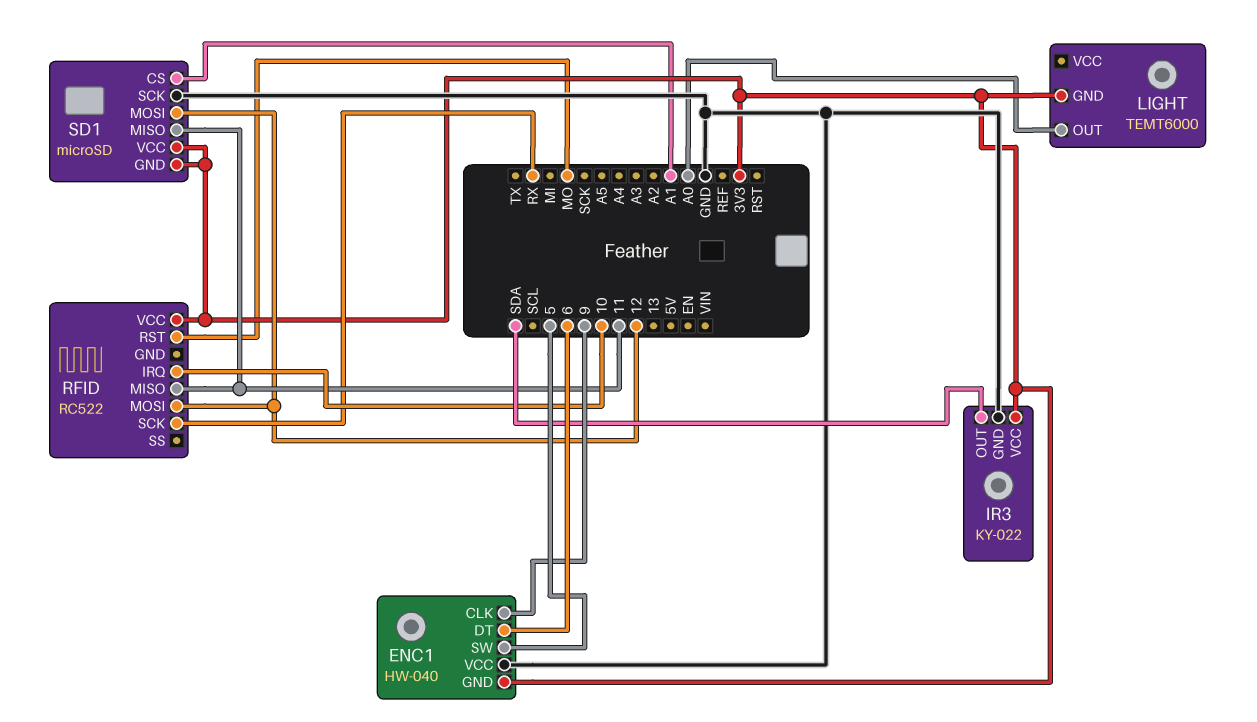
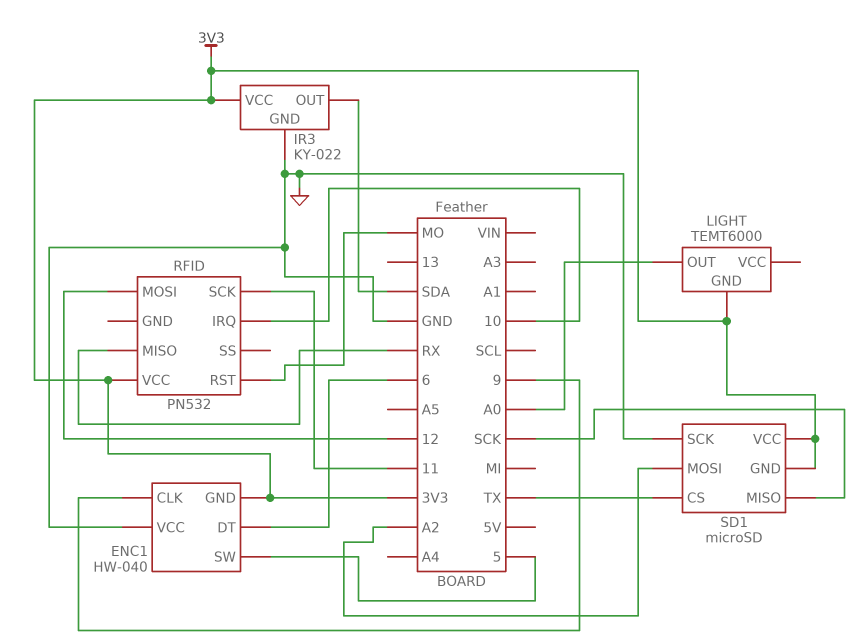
RFID: RC522 -> PN532
RFID pin MISO: 11 -> RX
RFID pin SCK: RX -> 11
SD1 pin CS: A1 -> TX
SD1 pin MISO: 11 -> SCK
SD1 pin MOSI: 12 -> A2

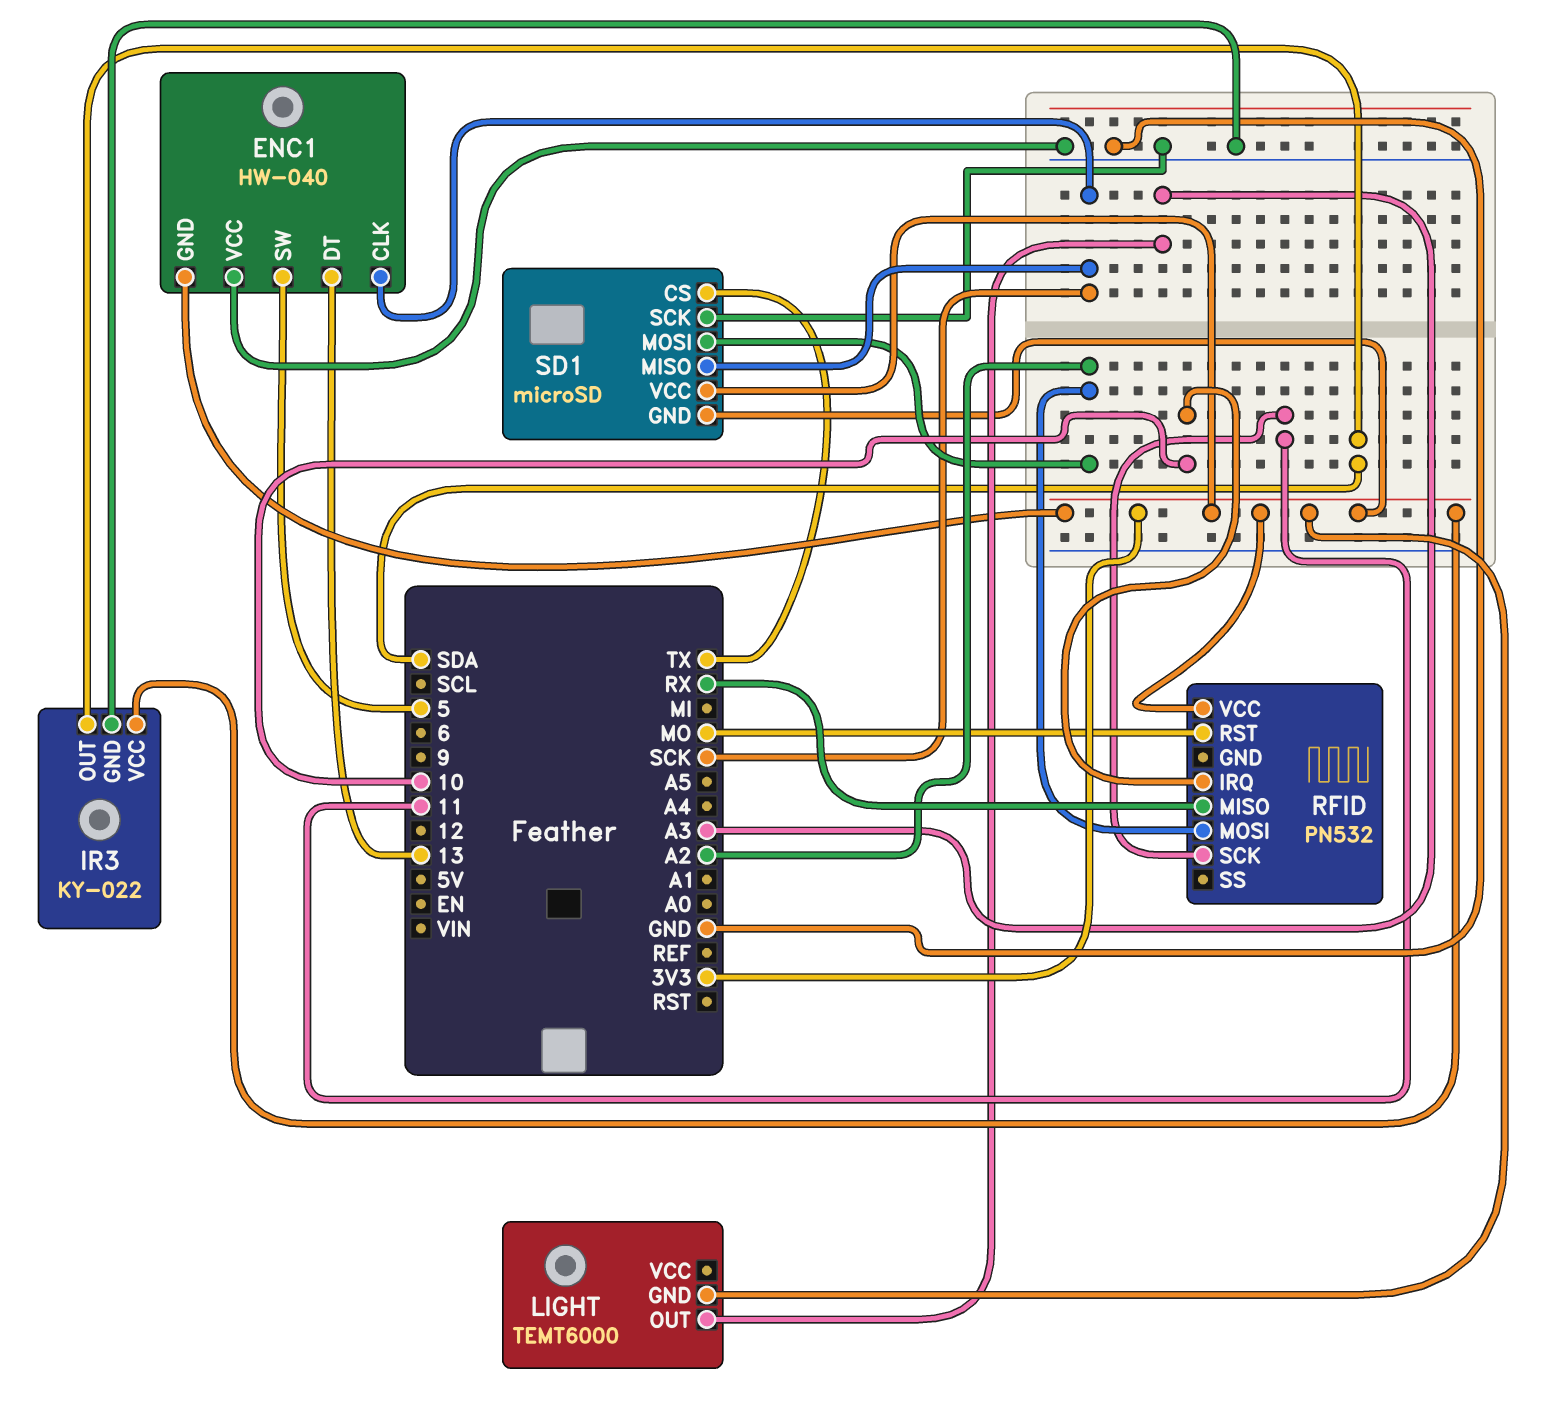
ENC1 pin CLK: 9 -> SCK
ENC1 pin DT: 6 -> 13
LIGHT pin OUT: A0 -> A3
RFID pin MOSI: 12 -> A2

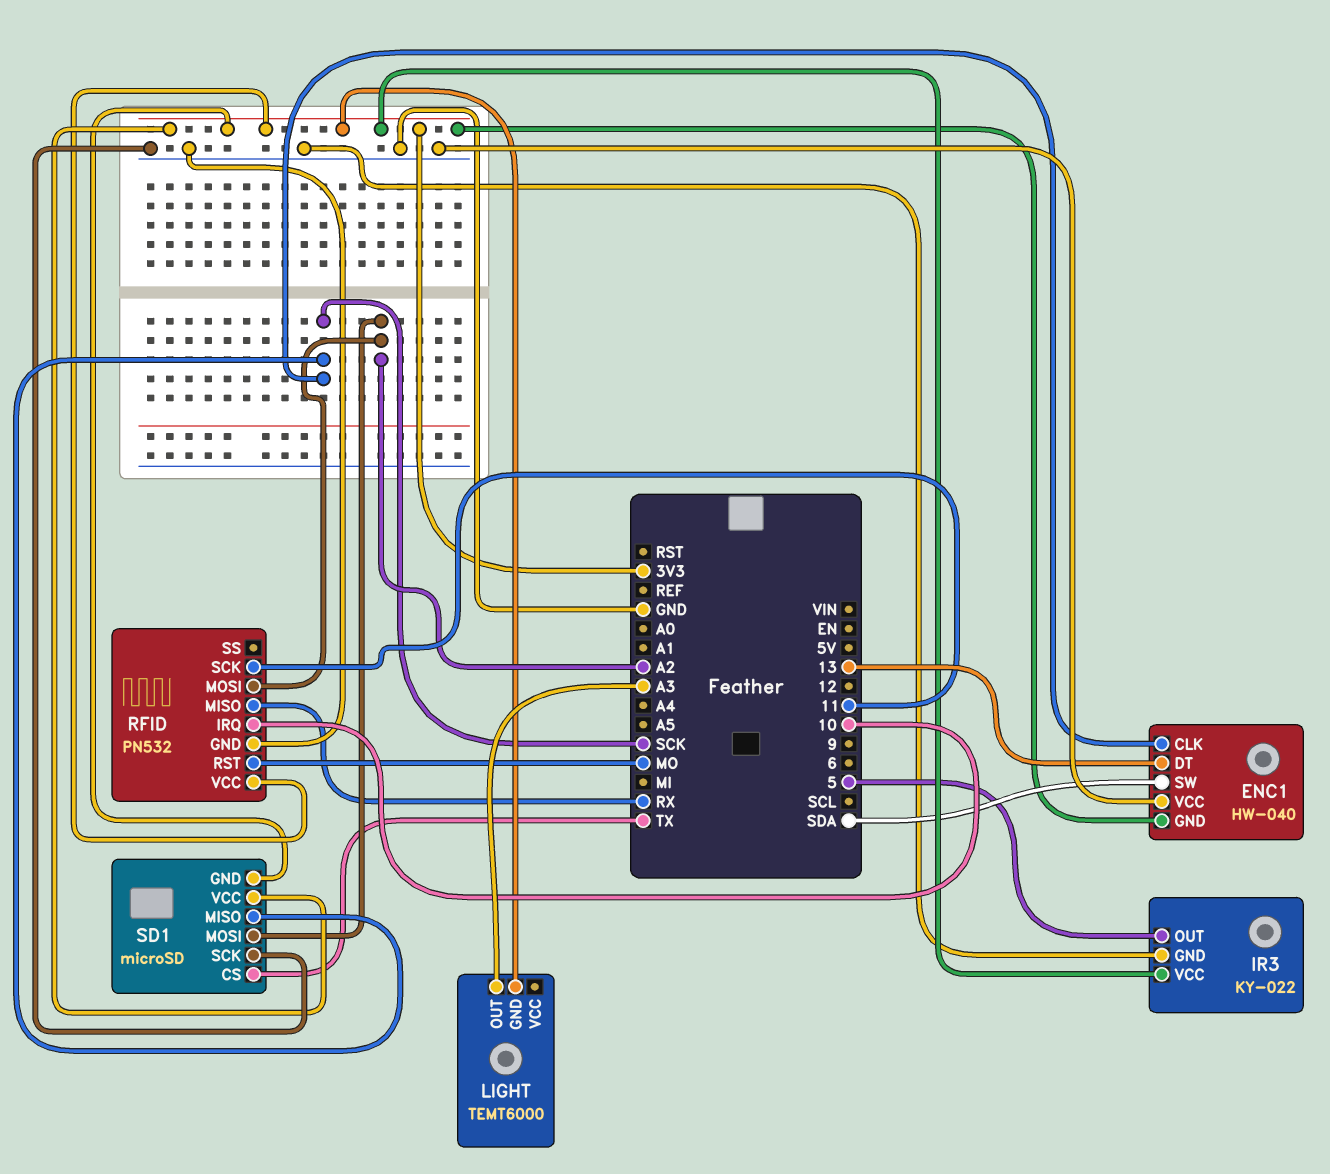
ENC1 pin SW: 5 -> SDA
IR3 pin OUT: SDA -> 5
RFID pin GND: none -> GND

